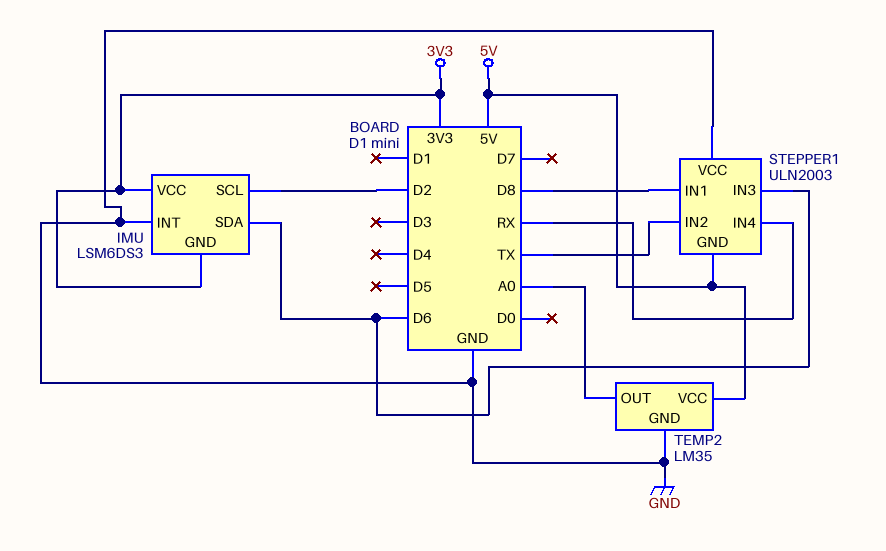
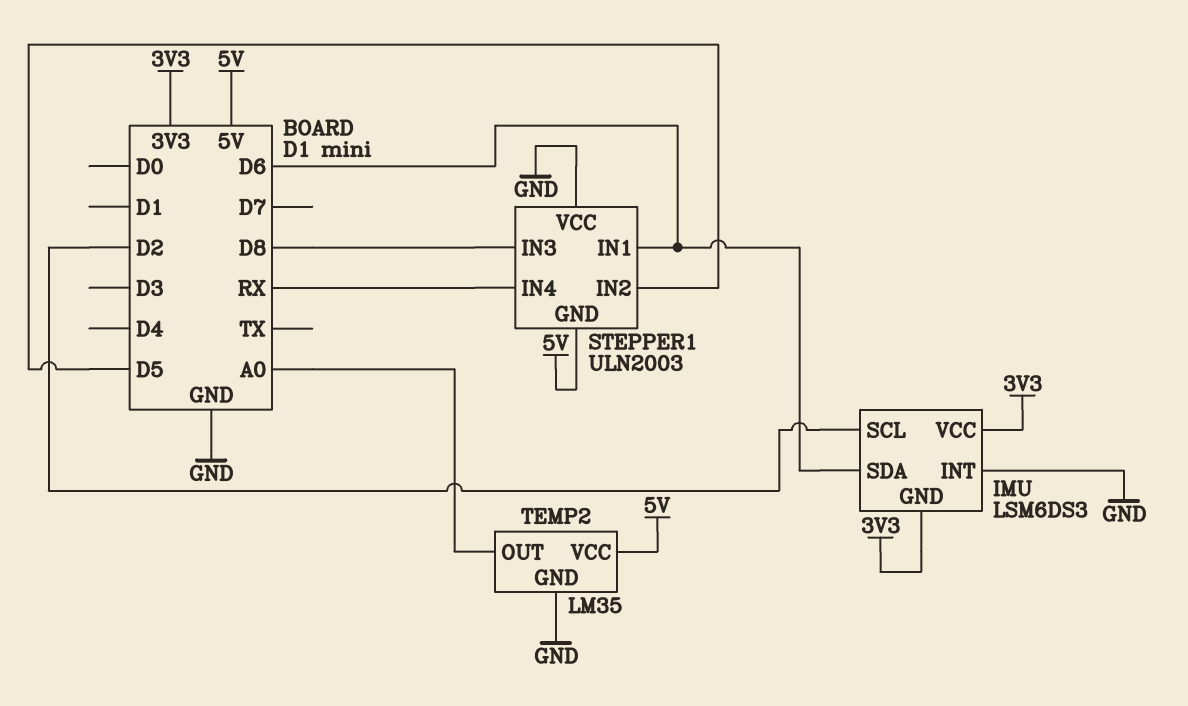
STEPPER1 pin IN1: D8 -> D6
STEPPER1 pin IN2: TX -> D5
STEPPER1 pin IN3: D6 -> D8

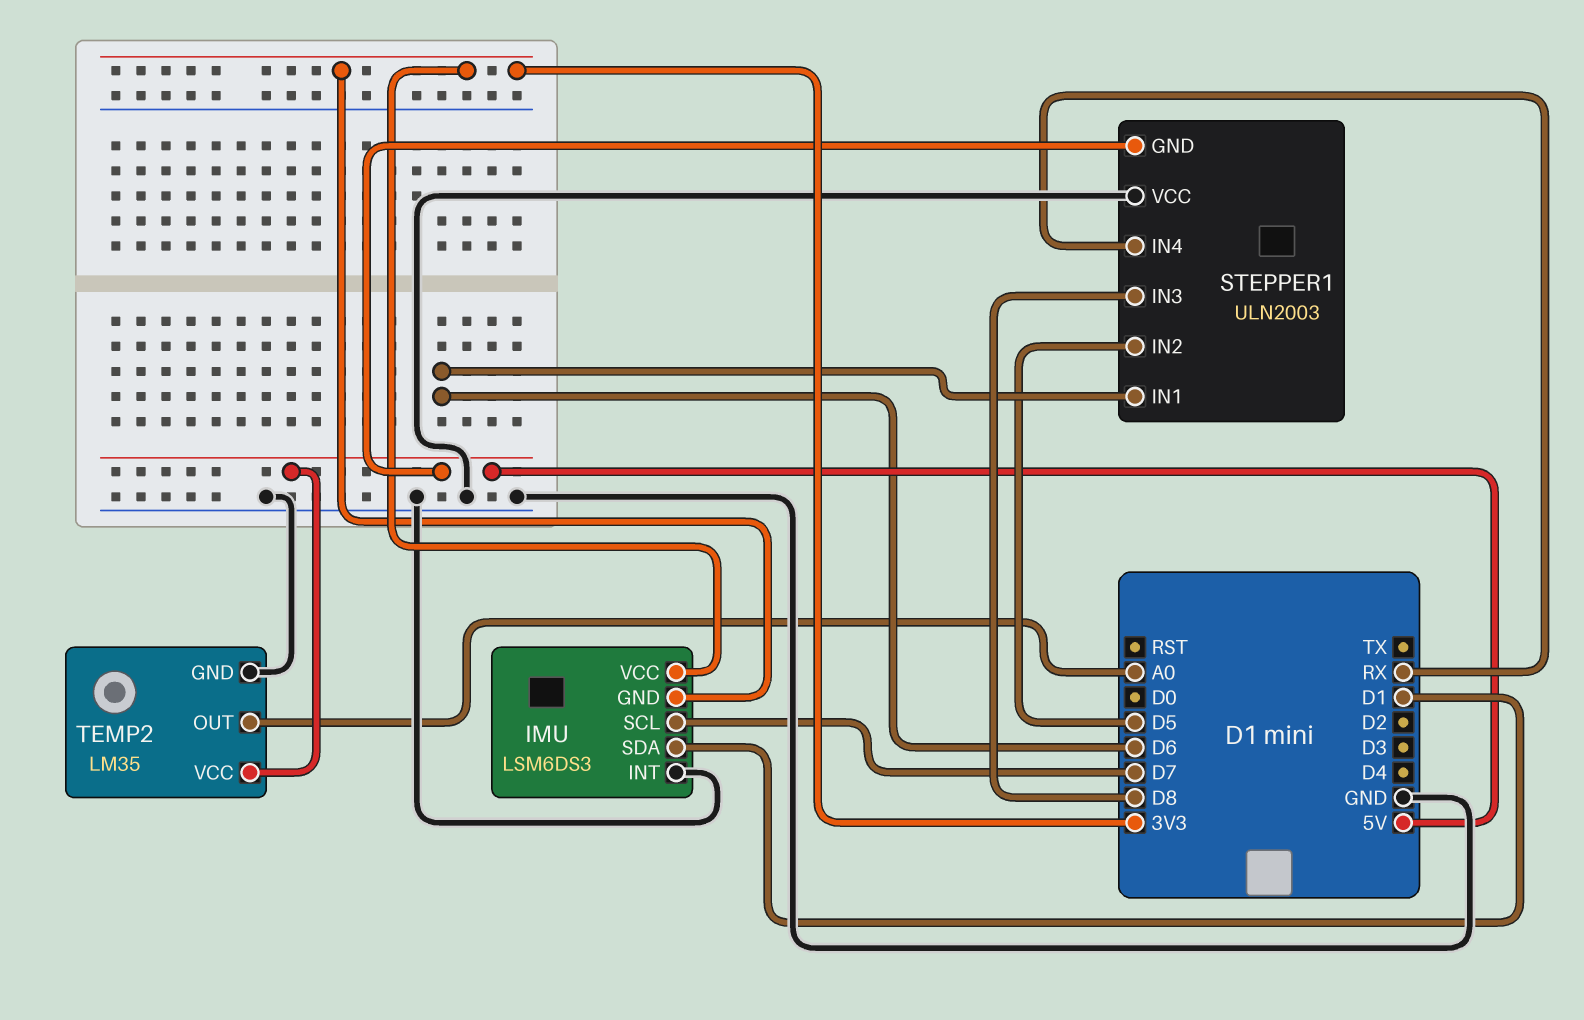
IMU pin SCL: D2 -> D7
IMU pin SDA: D6 -> D1

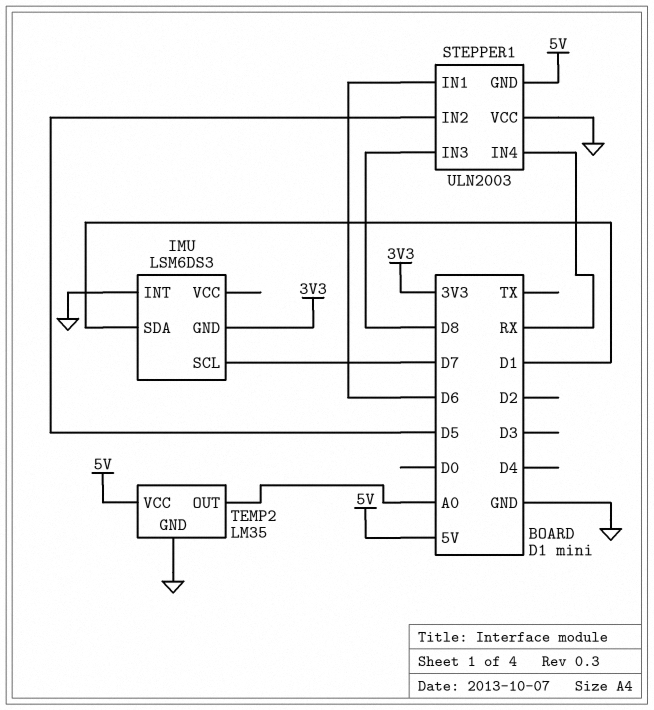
IMU pin VCC: 3V3 -> none

